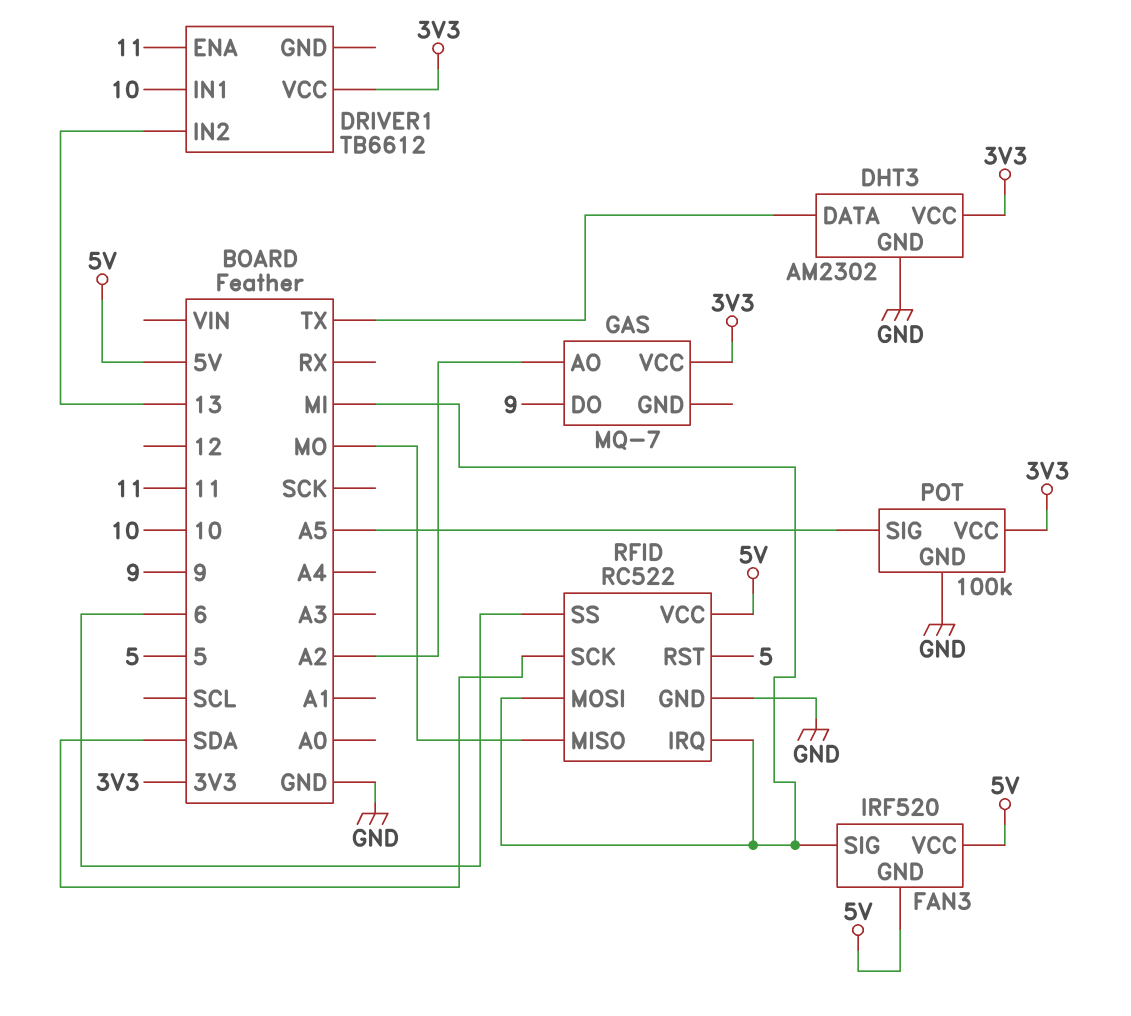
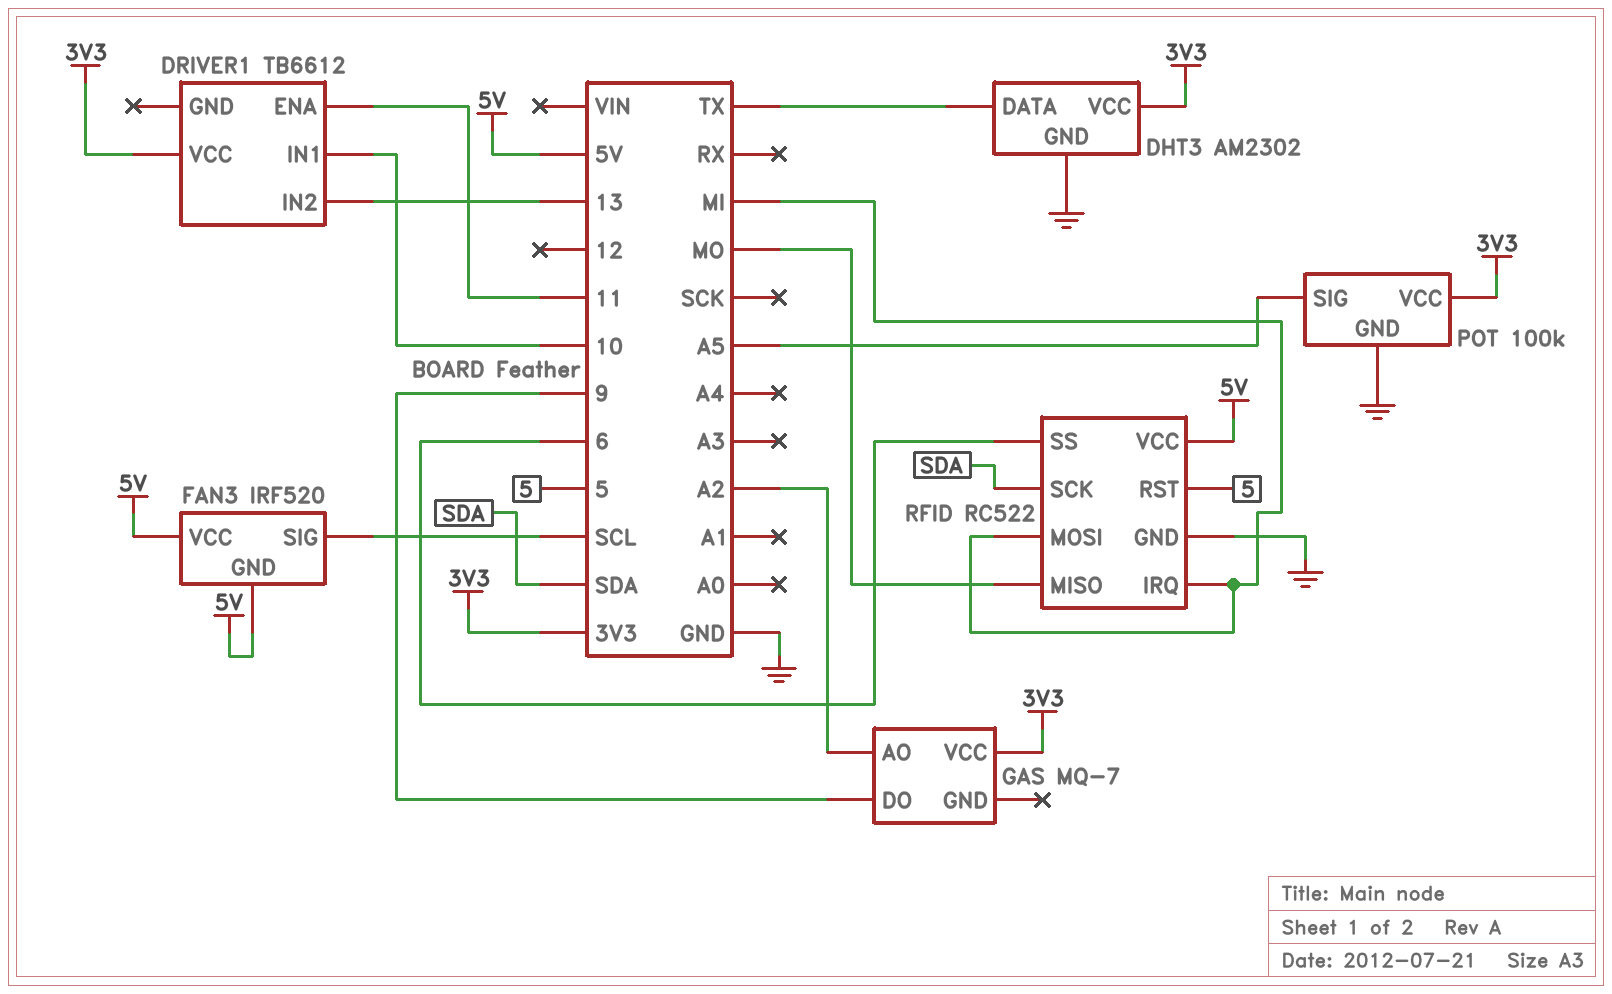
FAN3 pin SIG: MI -> SCL

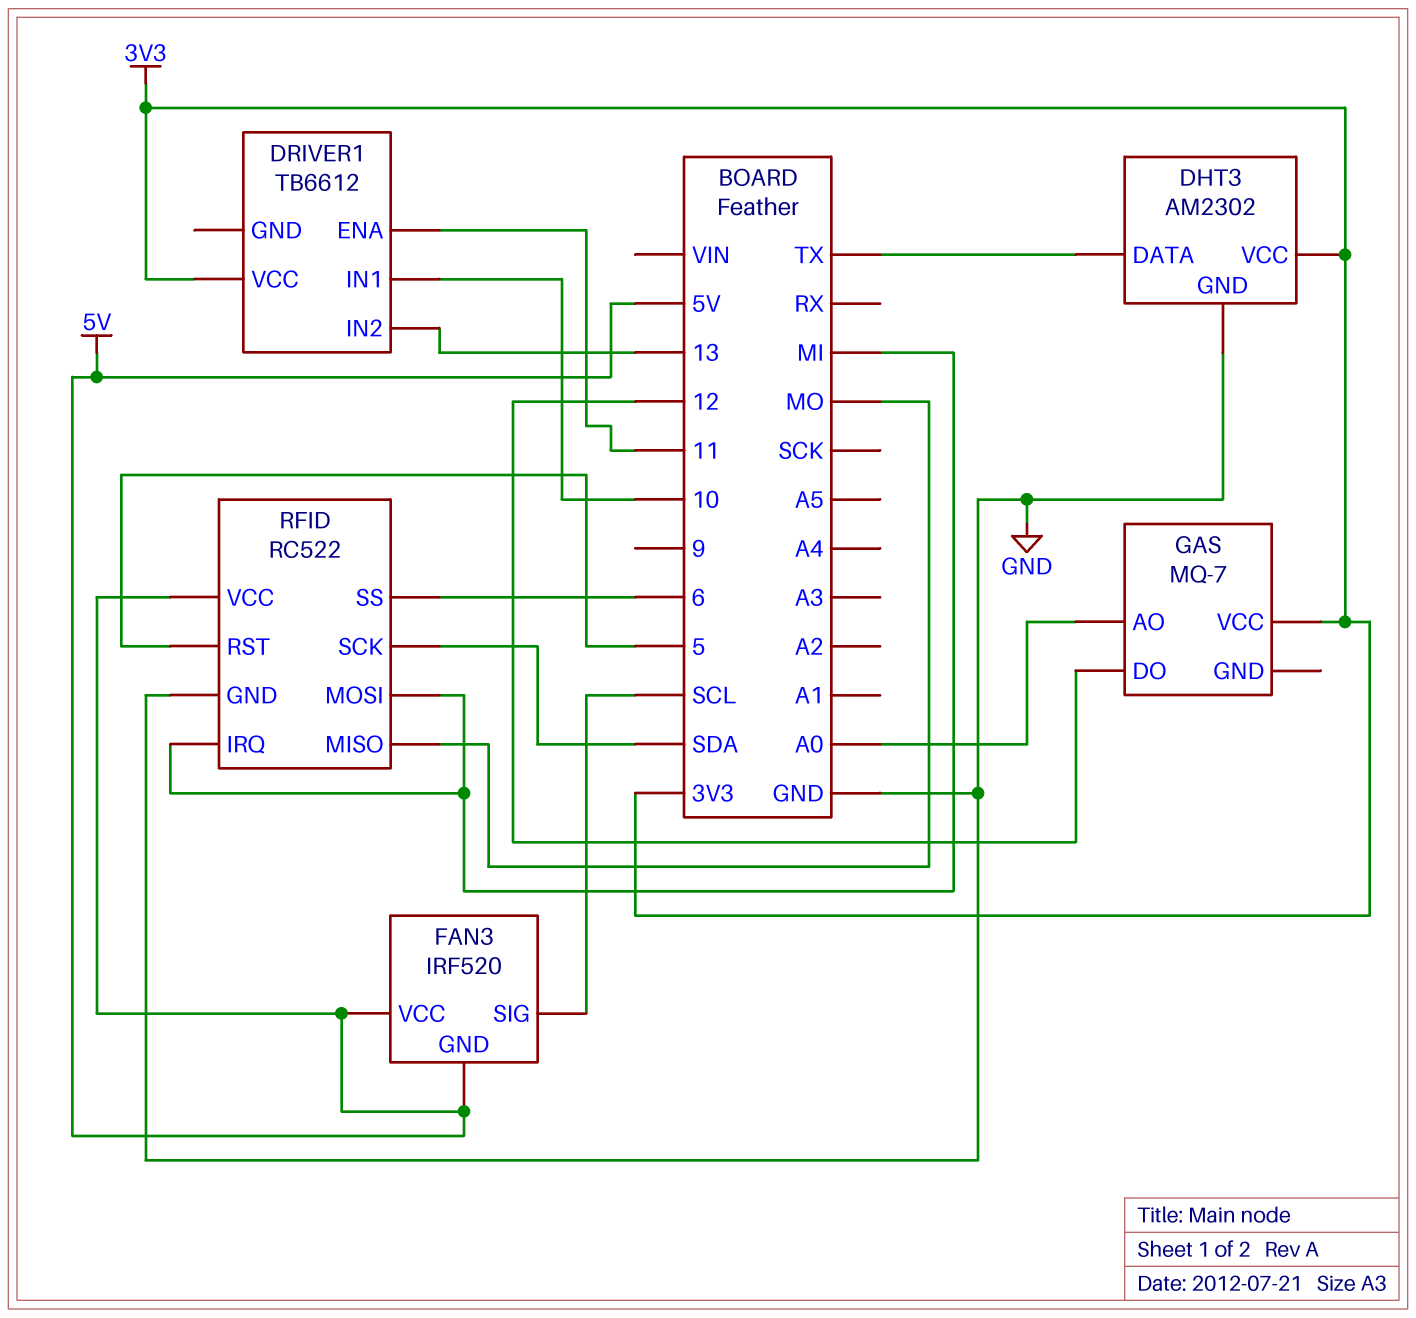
GAS pin AO: A2 -> A0
GAS pin DO: 9 -> 12
POT: 100k -> none
POT pin GND: GND -> none
POT pin SIG: A5 -> none
POT pin VCC: 3V3 -> none

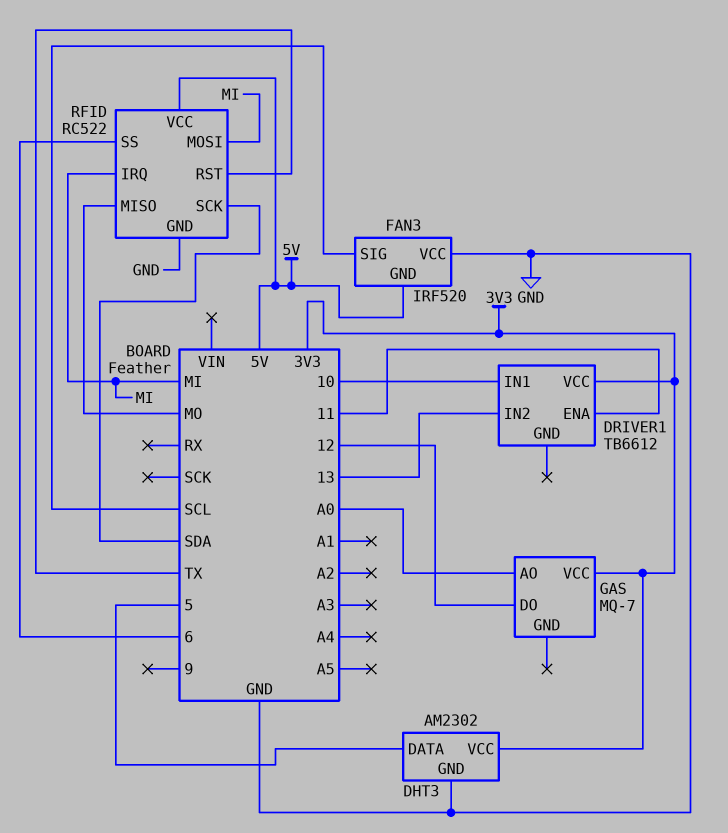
DHT3 pin DATA: TX -> 5
FAN3 pin VCC: 5V -> GND
RFID pin RST: 5 -> TX

